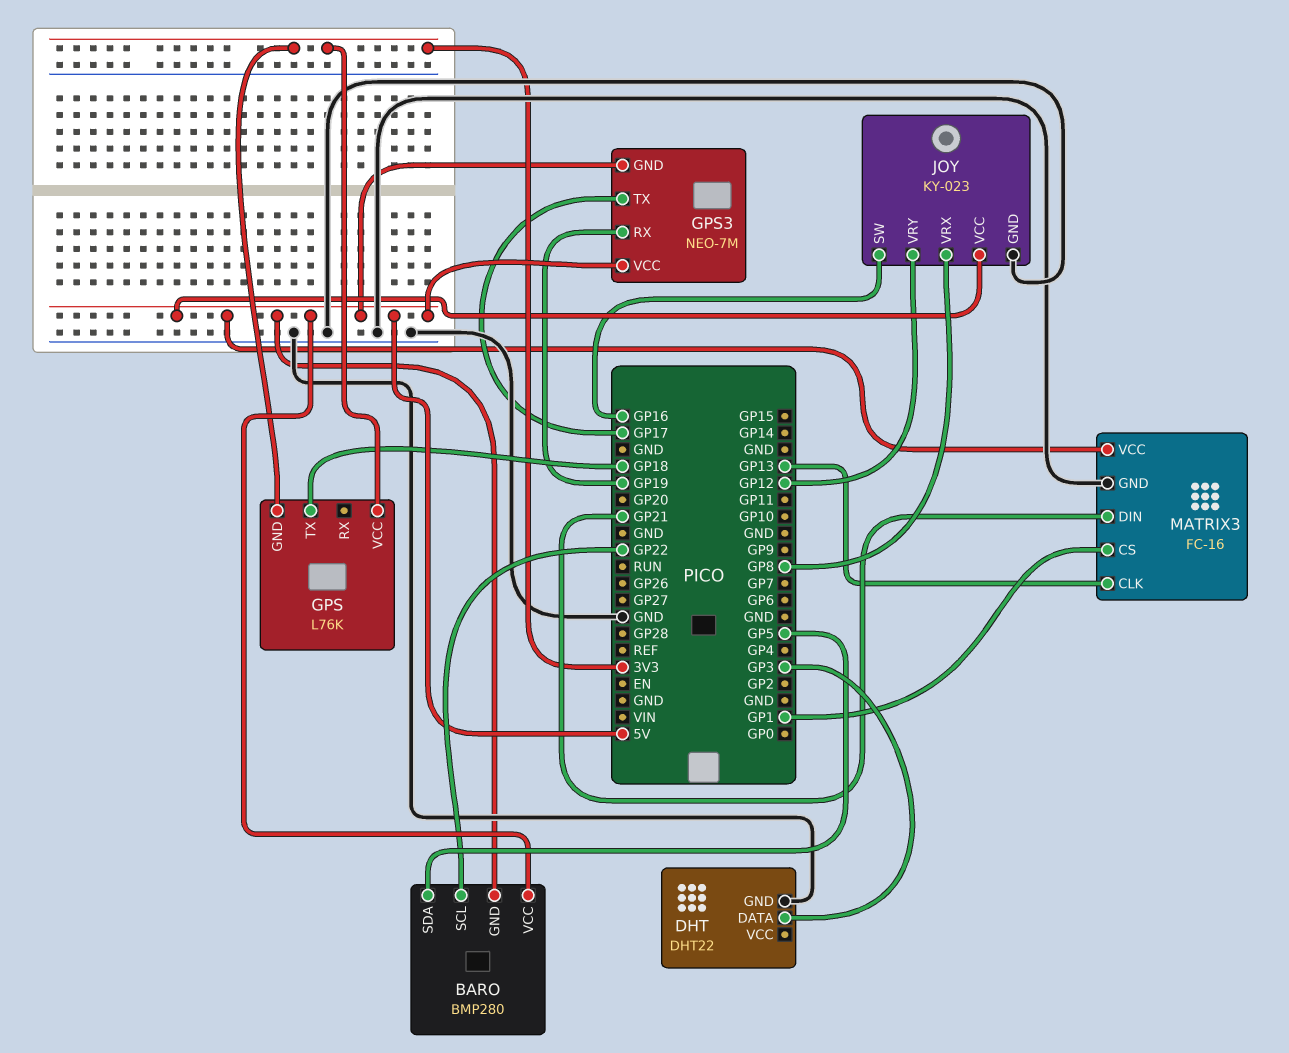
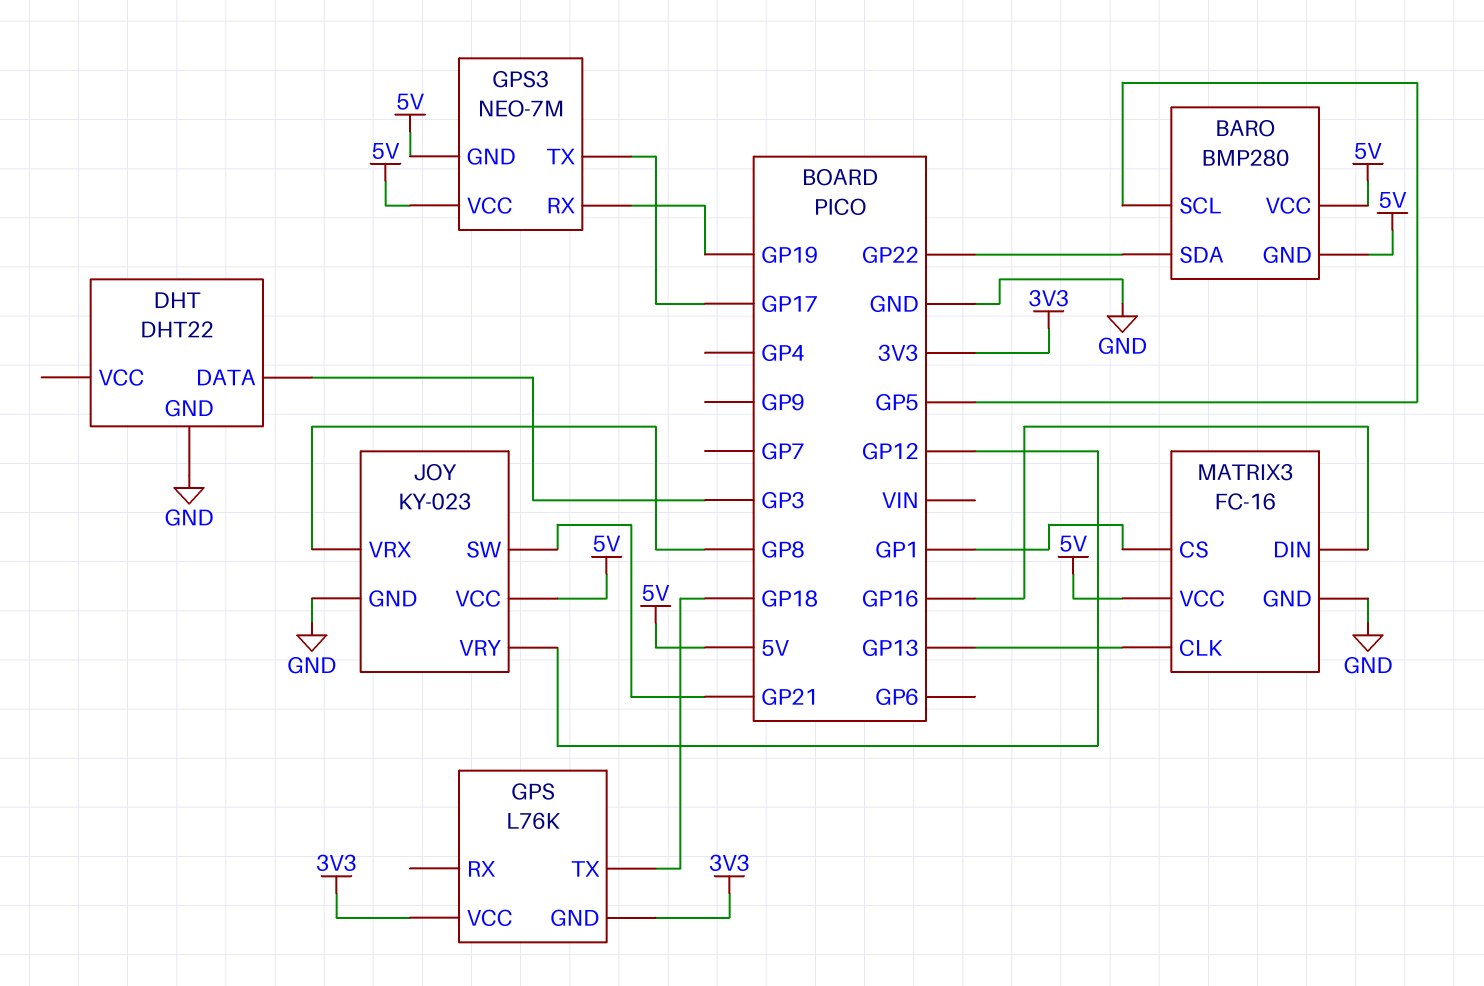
BARO pin SCL: GP22 -> GP5
BARO pin SDA: GP5 -> GP22
JOY pin SW: GP16 -> GP21
MATRIX3 pin DIN: GP21 -> GP16

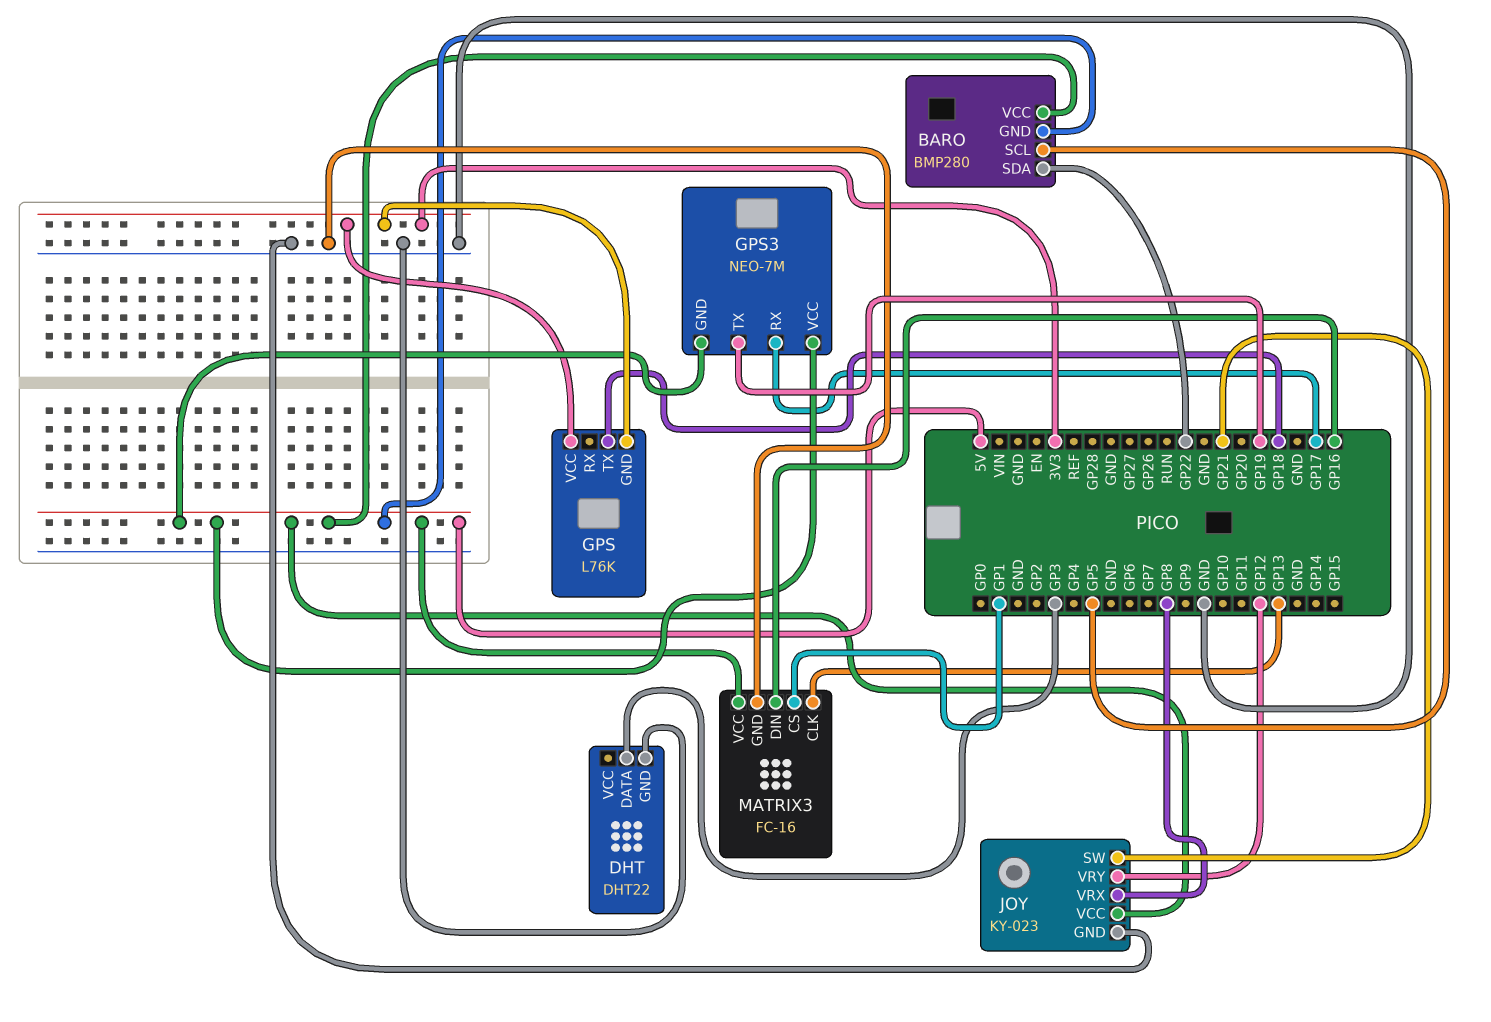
GPS3 pin RX: GP19 -> GP17
GPS3 pin TX: GP17 -> GP19

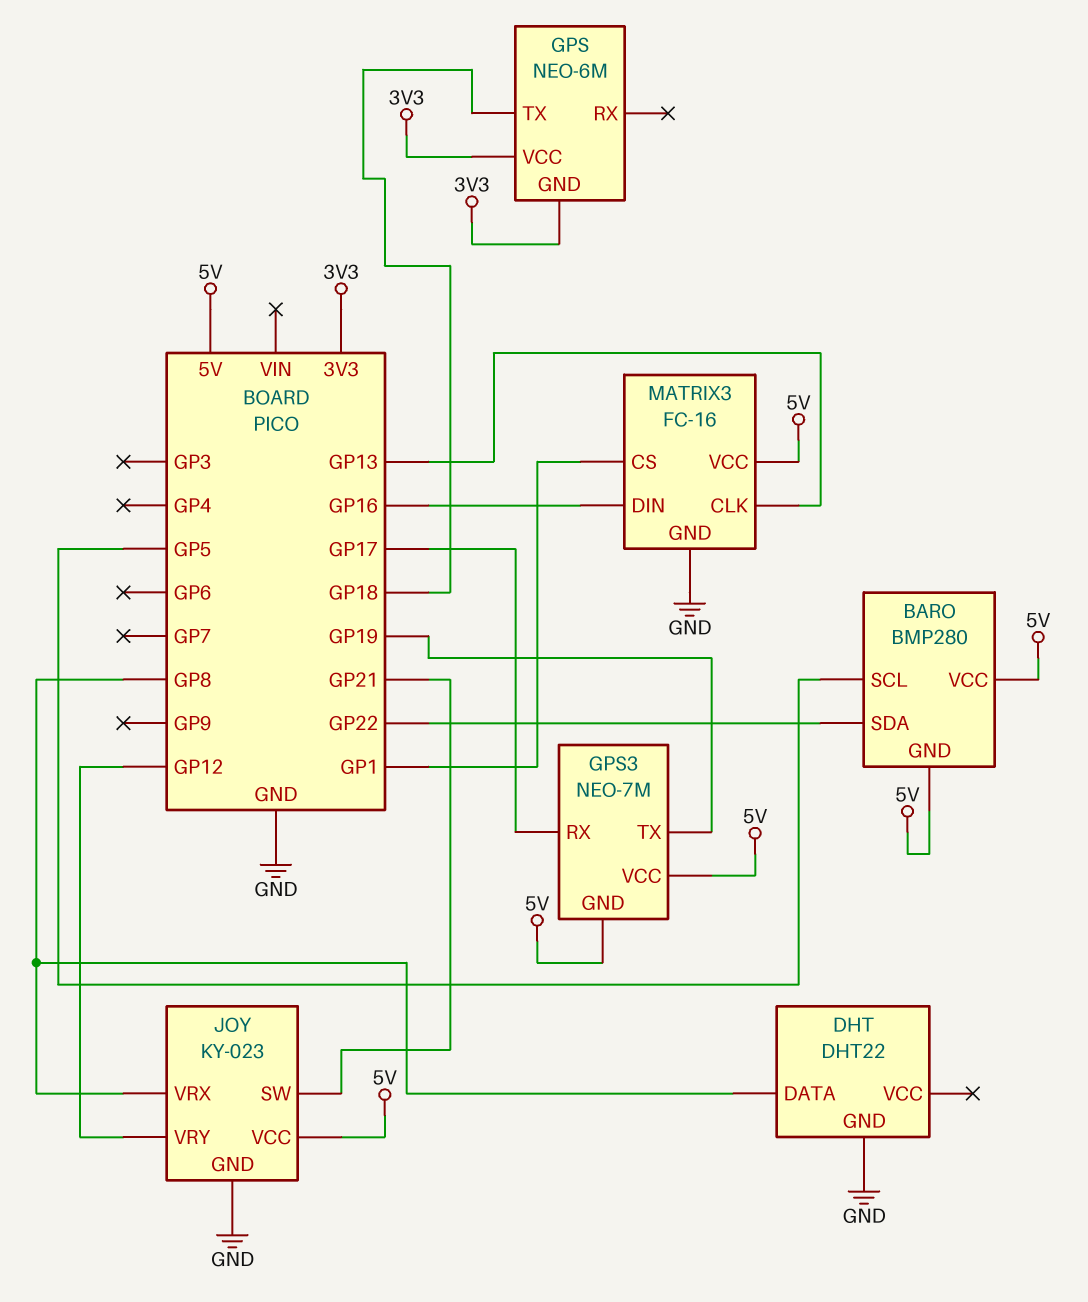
DHT pin DATA: GP3 -> GP8
GPS: L76K -> NEO-6M

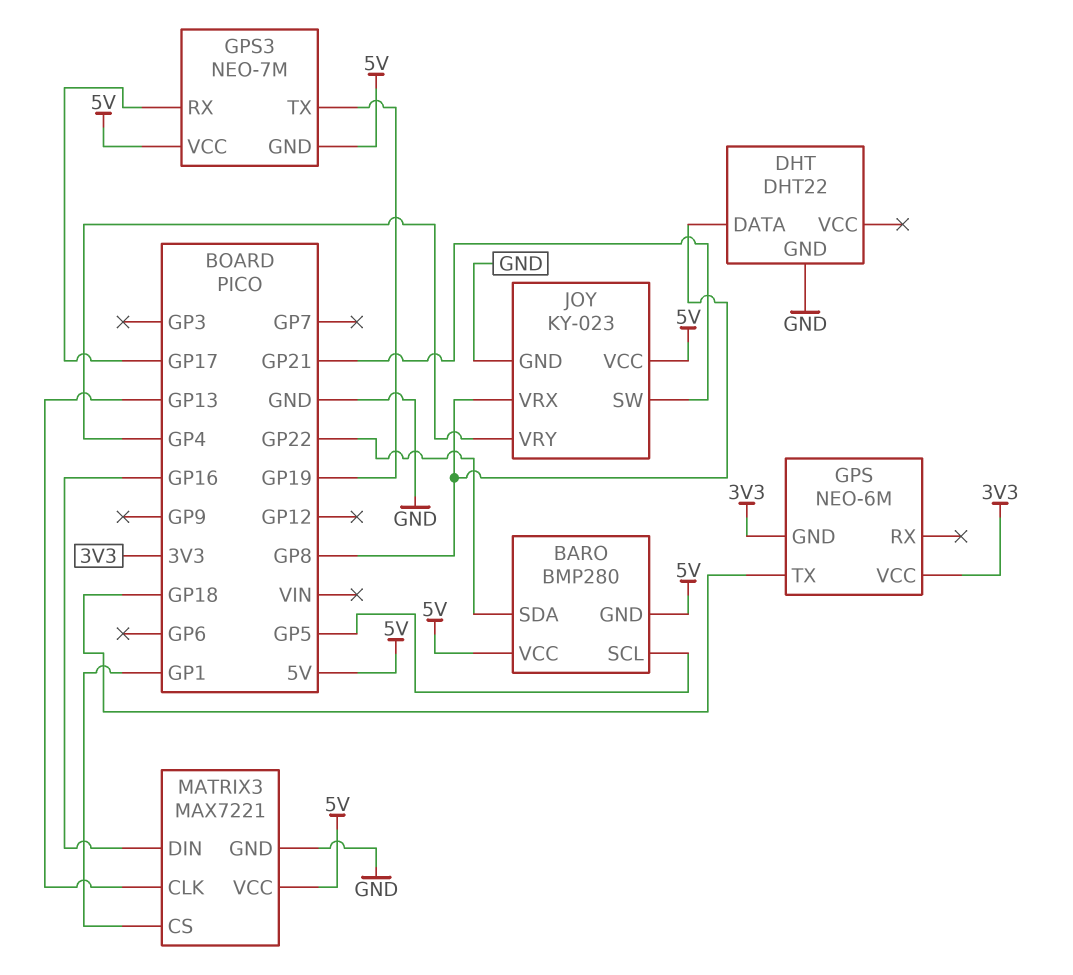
JOY pin VRY: GP12 -> GP4
MATRIX3: FC-16 -> MAX7221

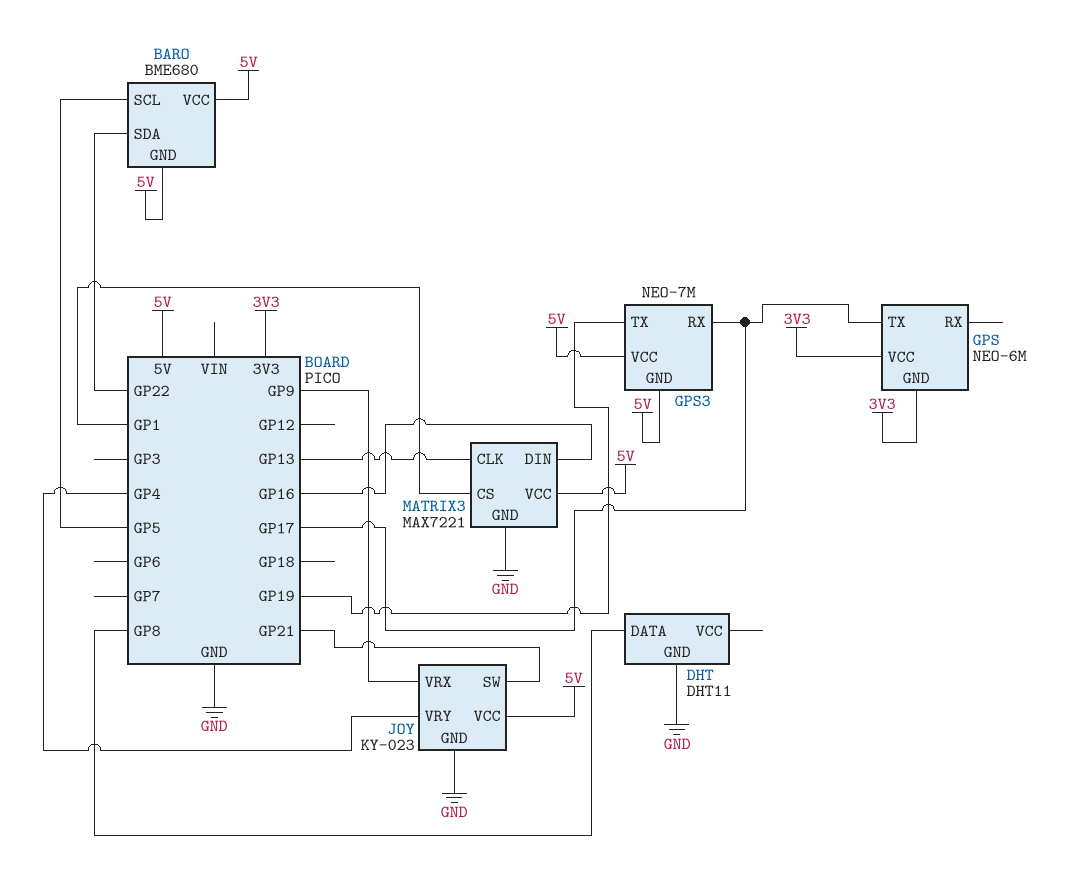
BARO: BMP280 -> BME680
DHT: DHT22 -> DHT11
GPS pin TX: GP18 -> GP17
JOY pin VRX: GP8 -> GP9

